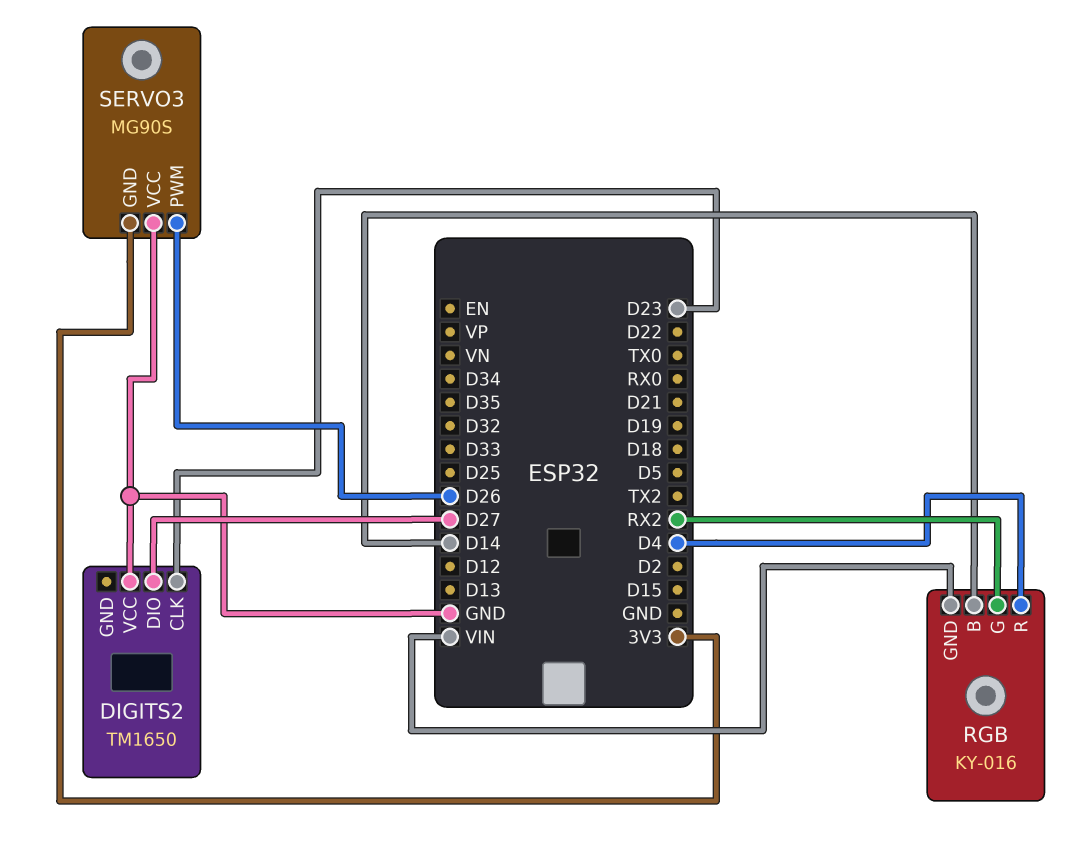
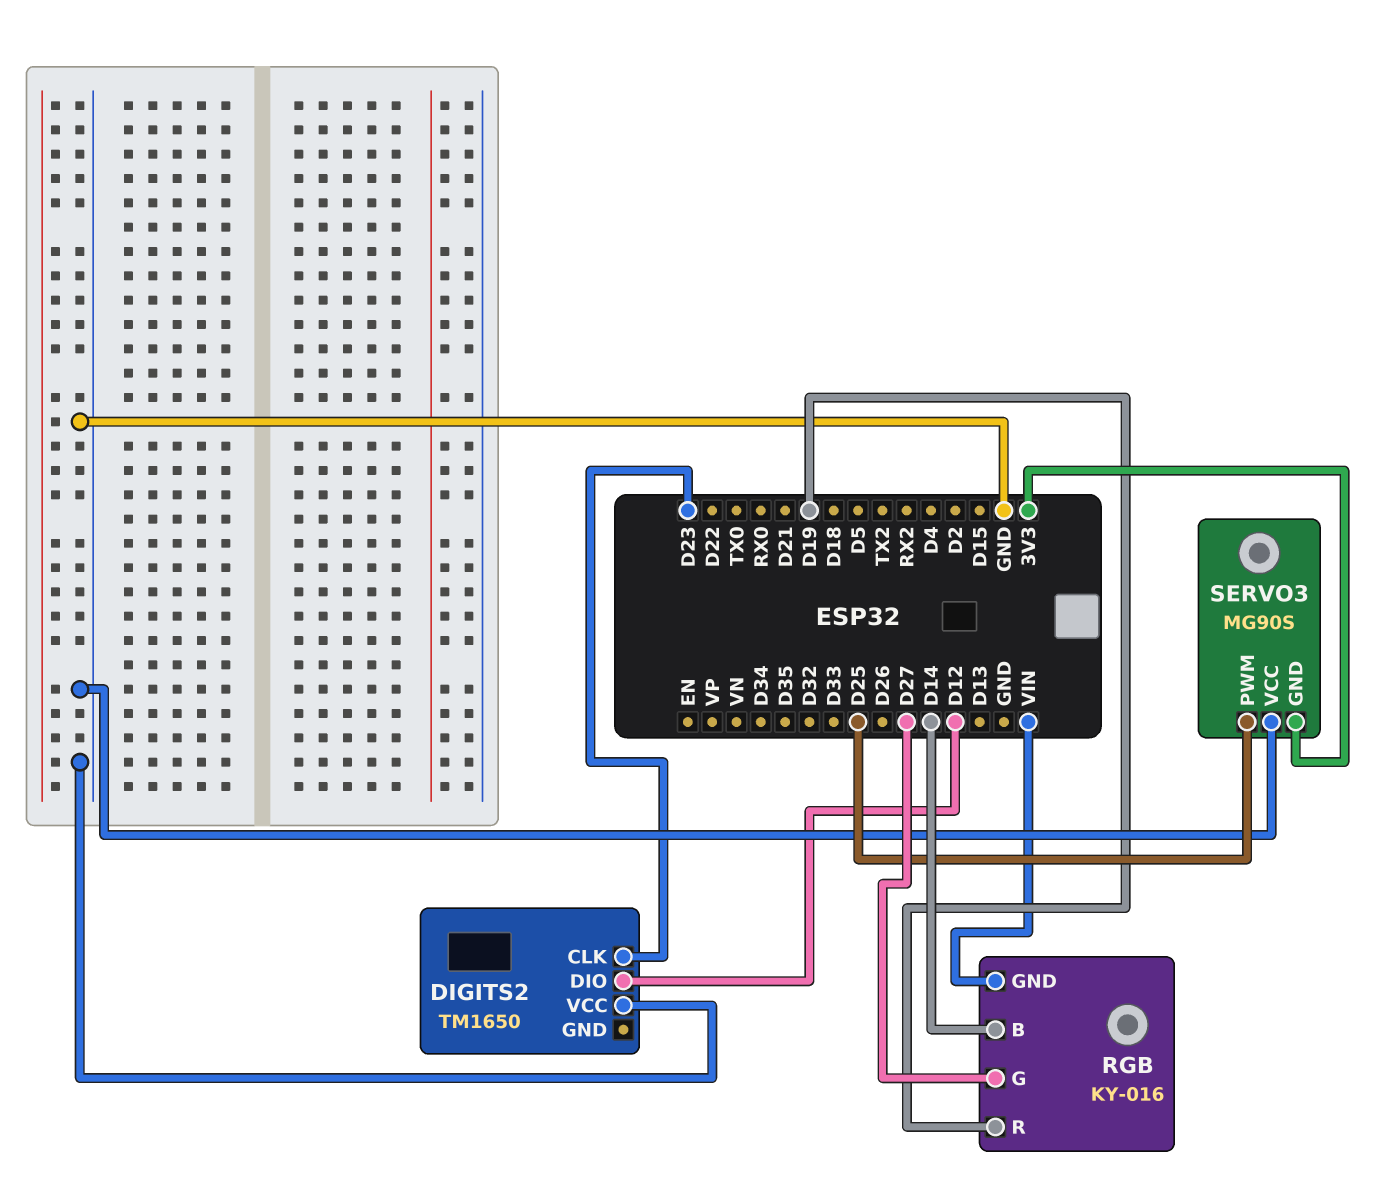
DIGITS2 pin DIO: D27 -> D12
RGB pin G: RX2 -> D27
RGB pin R: D4 -> D19
SERVO3 pin PWM: D26 -> D25

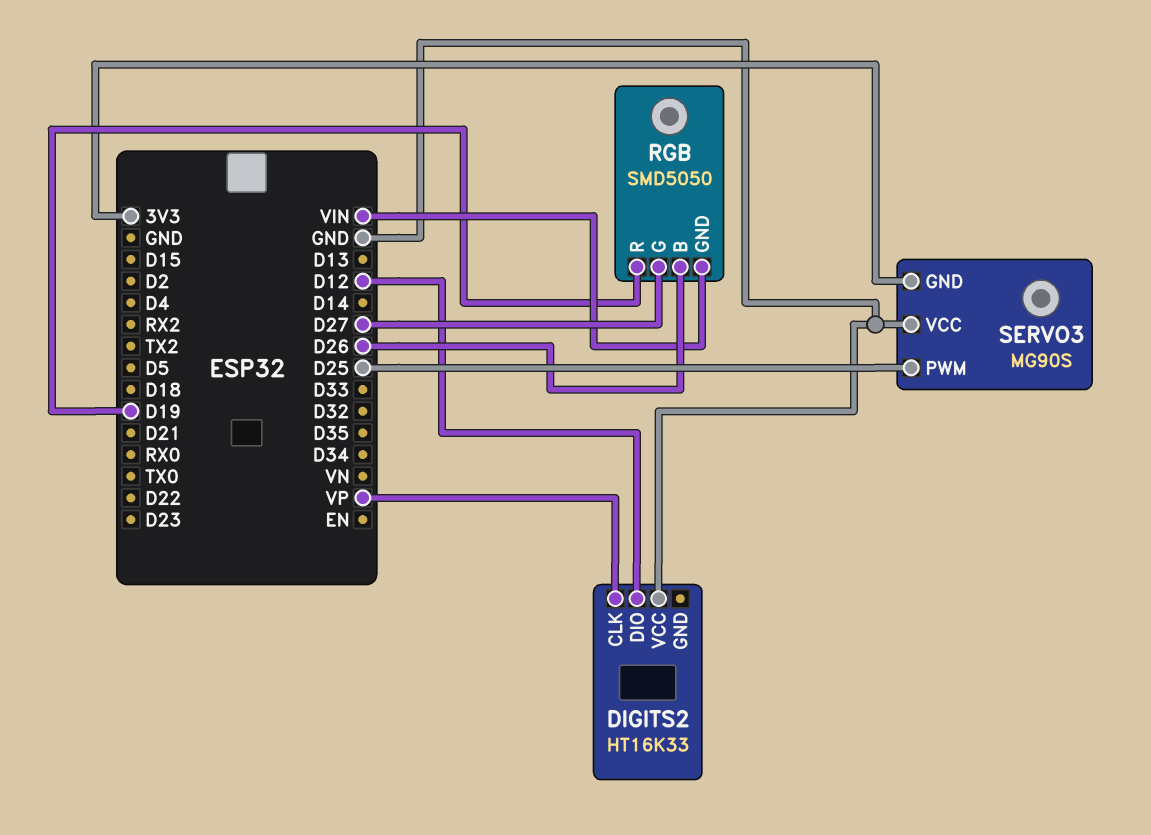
DIGITS2: TM1650 -> HT16K33
DIGITS2 pin CLK: D23 -> VP
RGB: KY-016 -> SMD5050
RGB pin B: D14 -> D26

